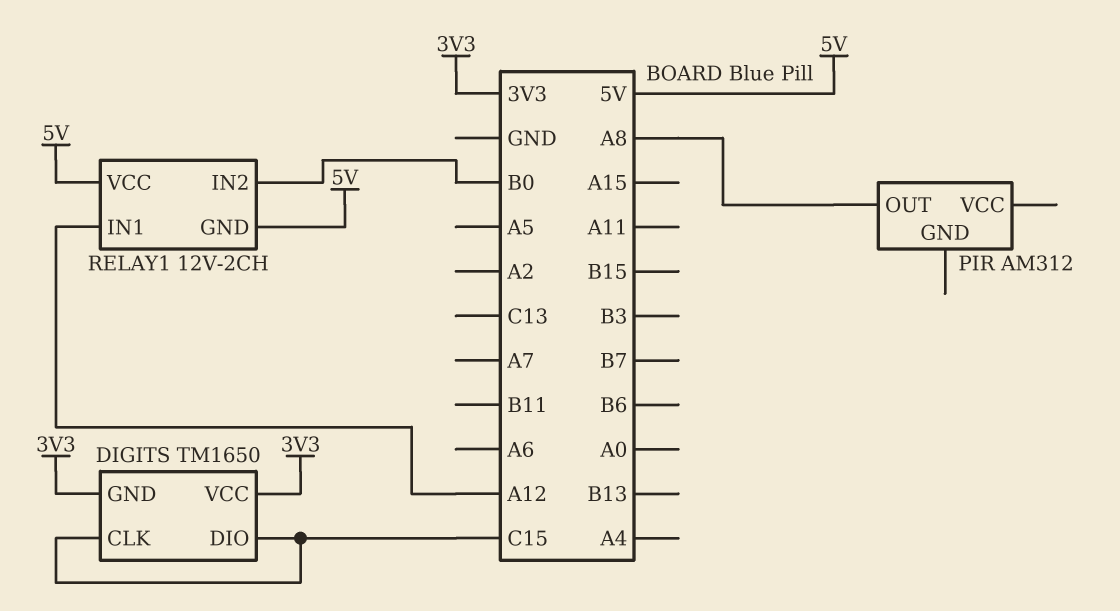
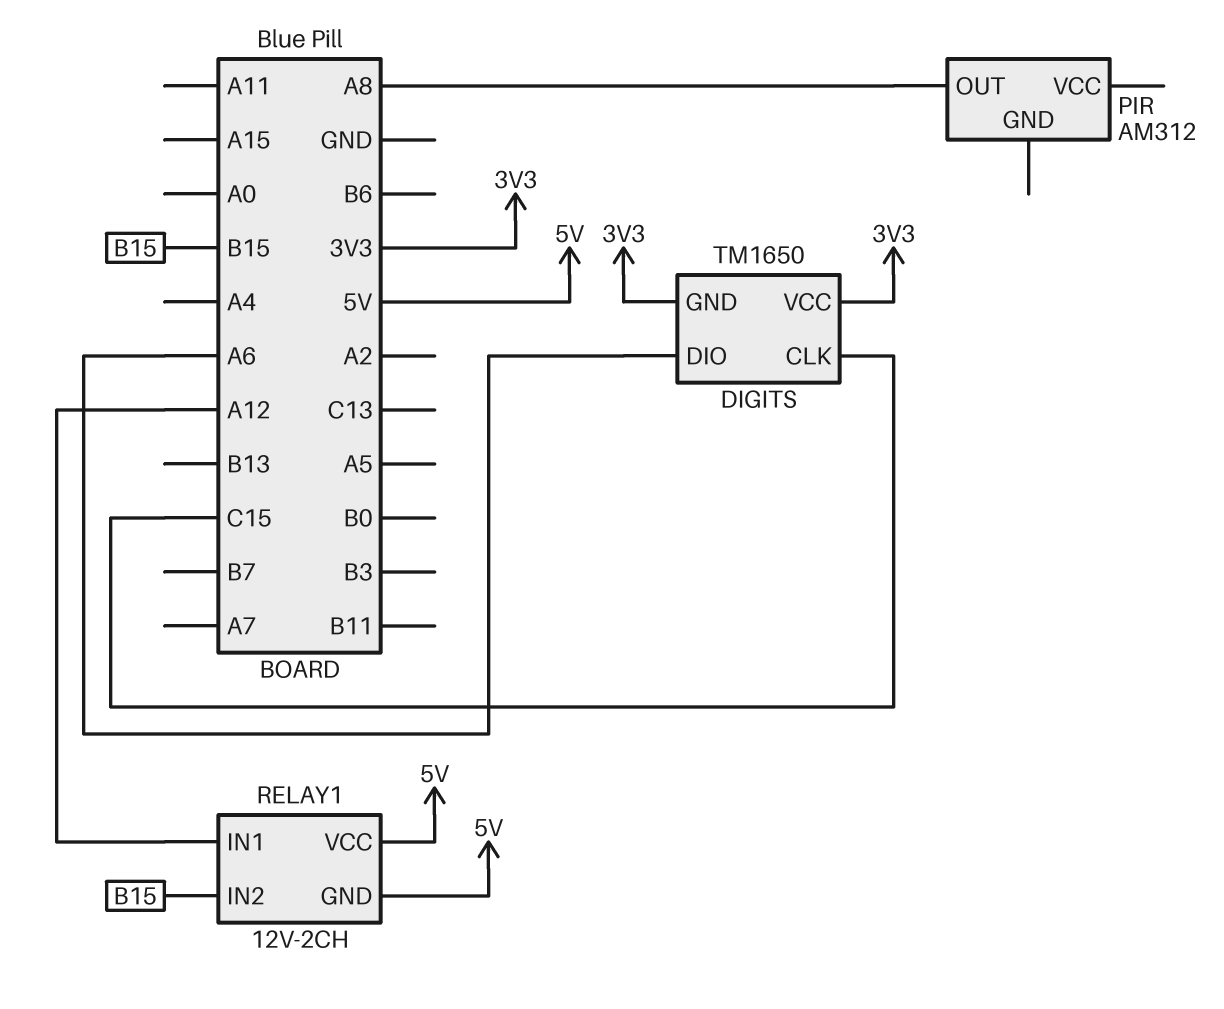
DIGITS pin DIO: C15 -> A6
RELAY1 pin IN2: B0 -> B15

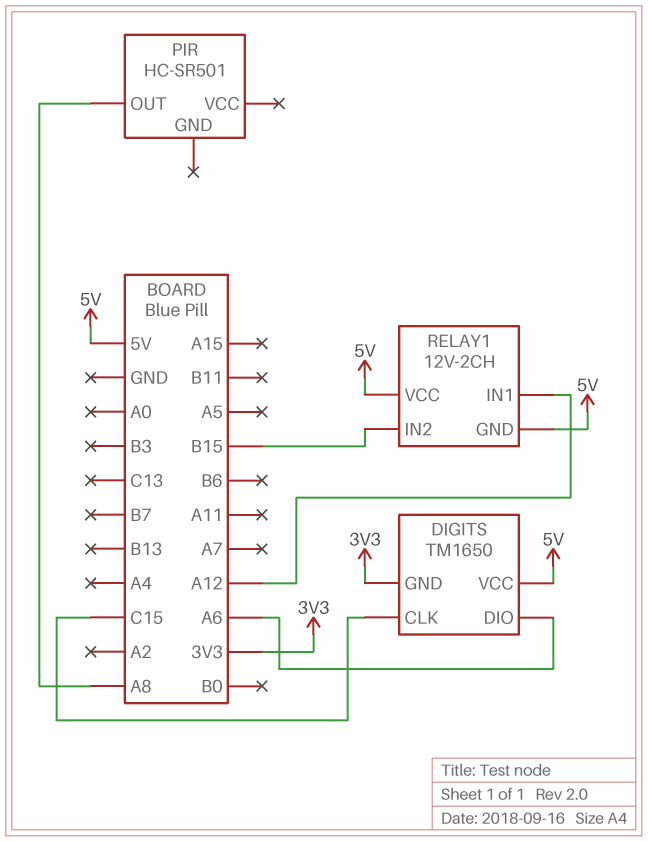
DIGITS pin VCC: 3V3 -> 5V
PIR: AM312 -> HC-SR501

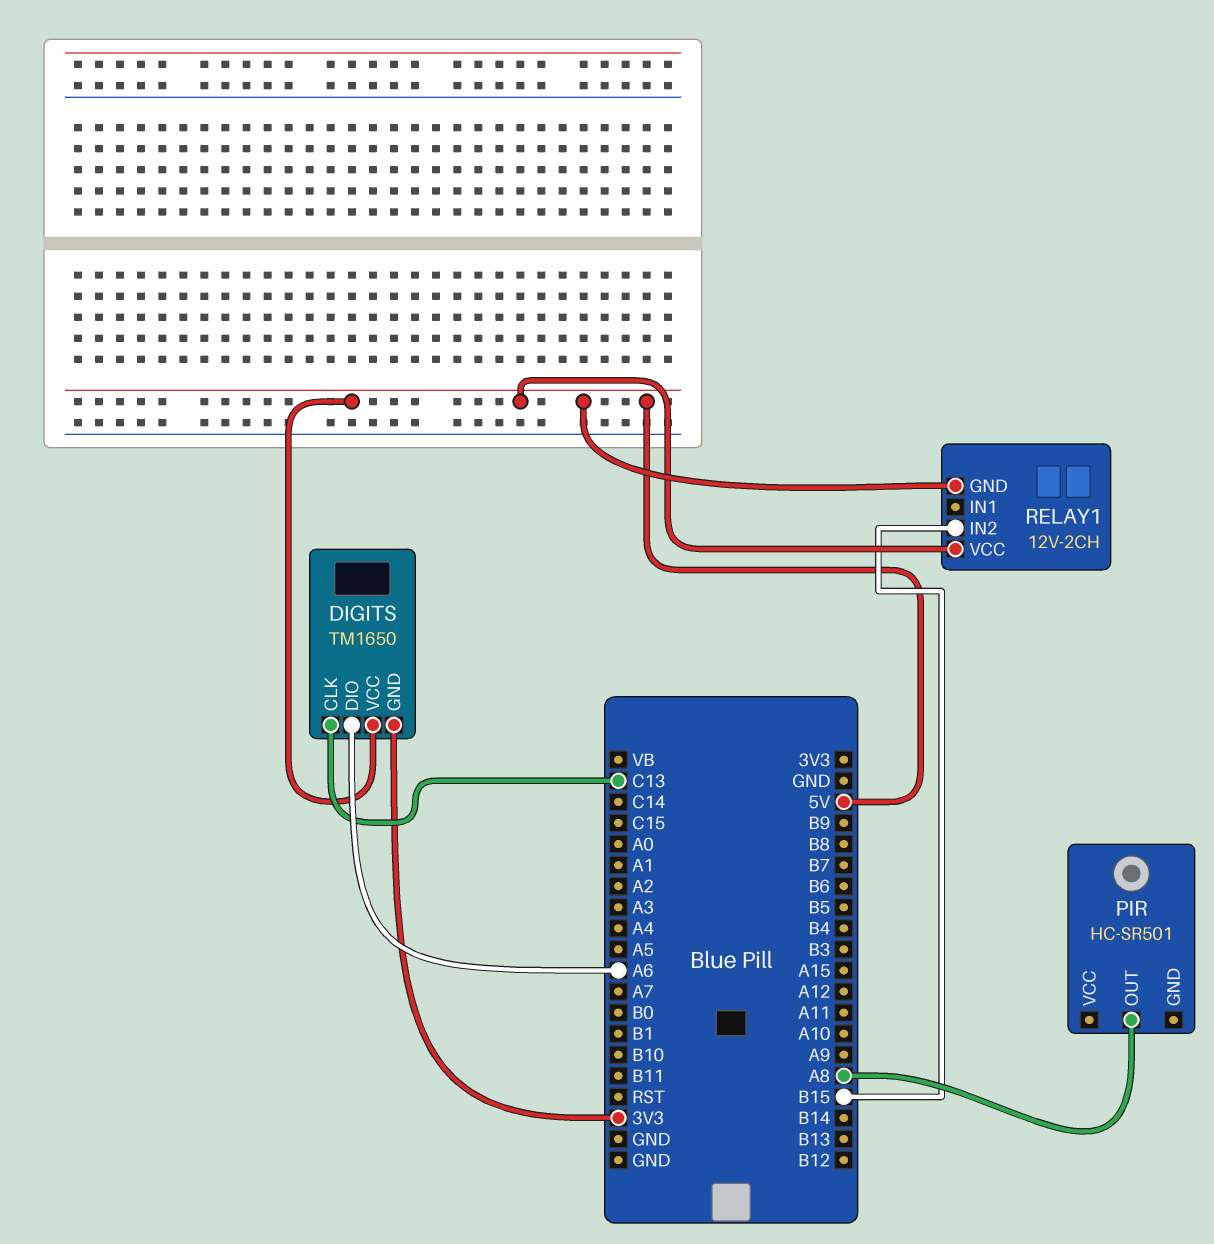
DIGITS pin CLK: C15 -> C13
RELAY1 pin IN1: A12 -> none

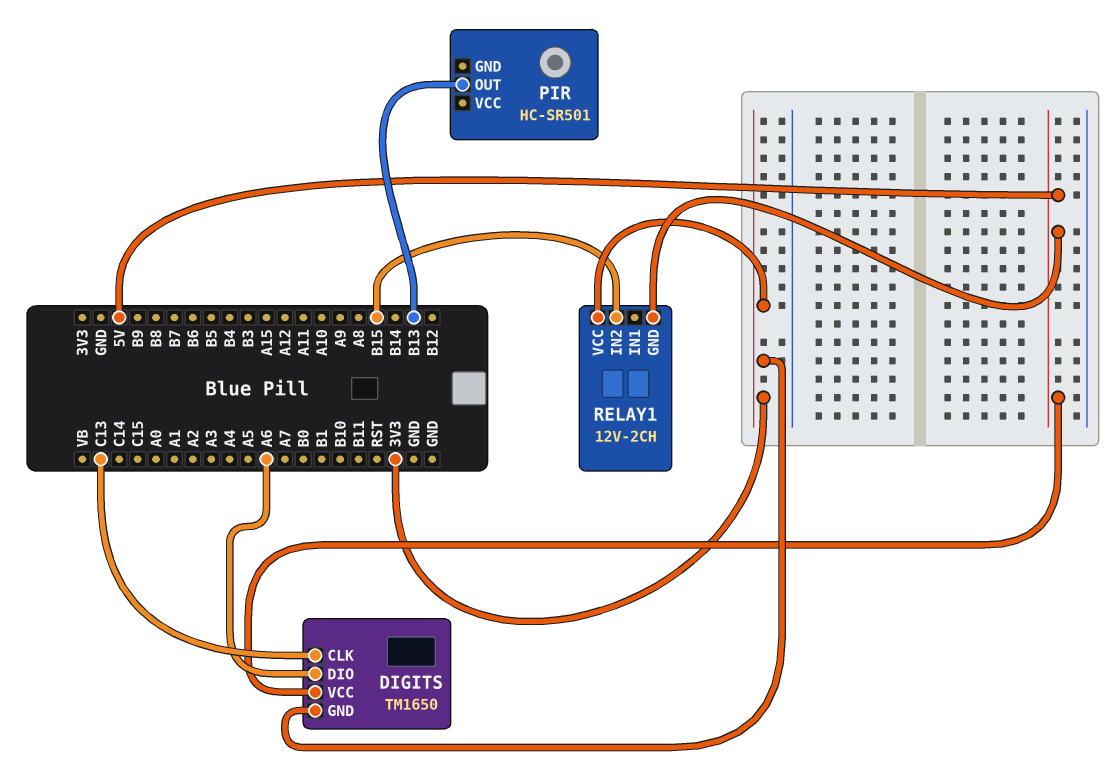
PIR pin OUT: A8 -> B13
RELAY1 pin VCC: 5V -> 3V3

